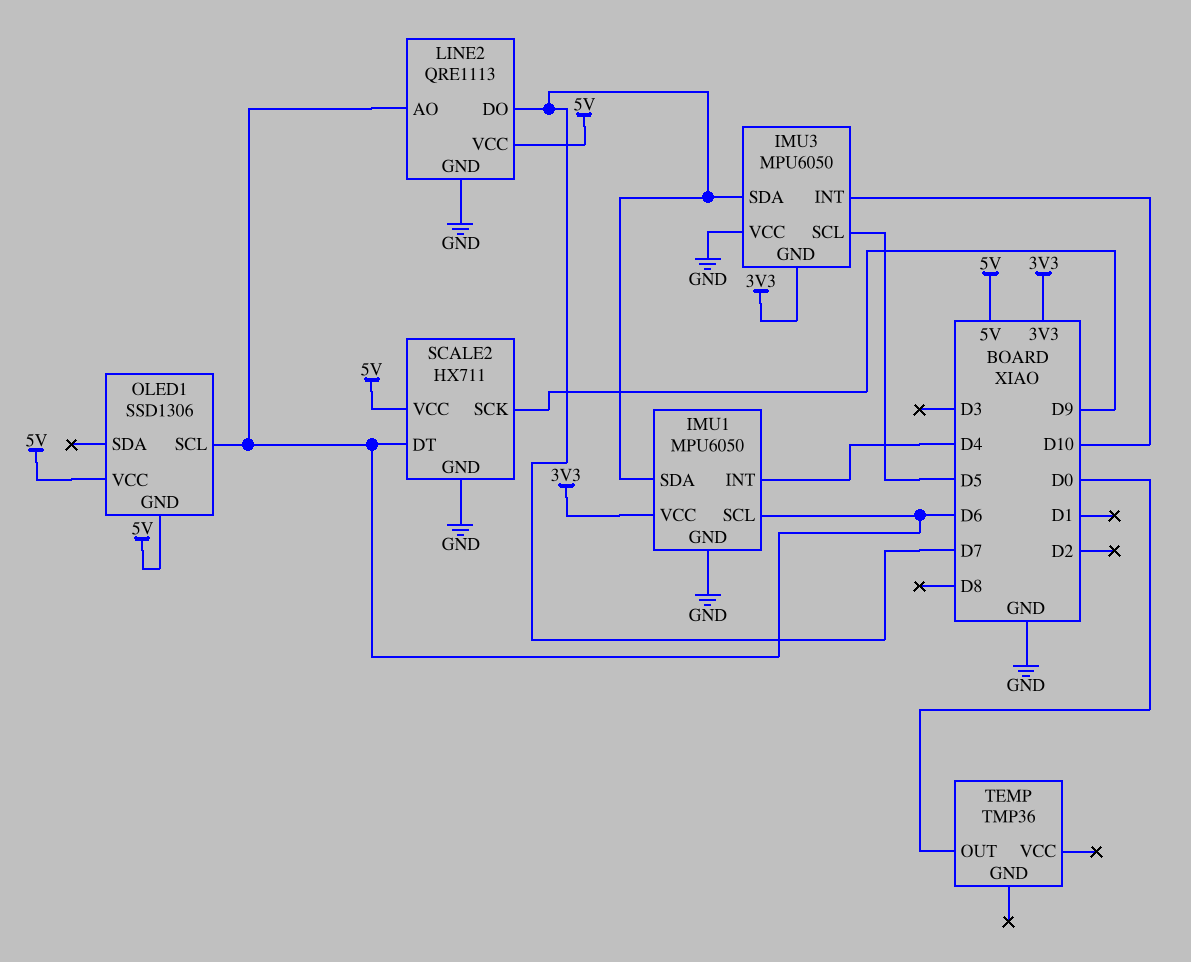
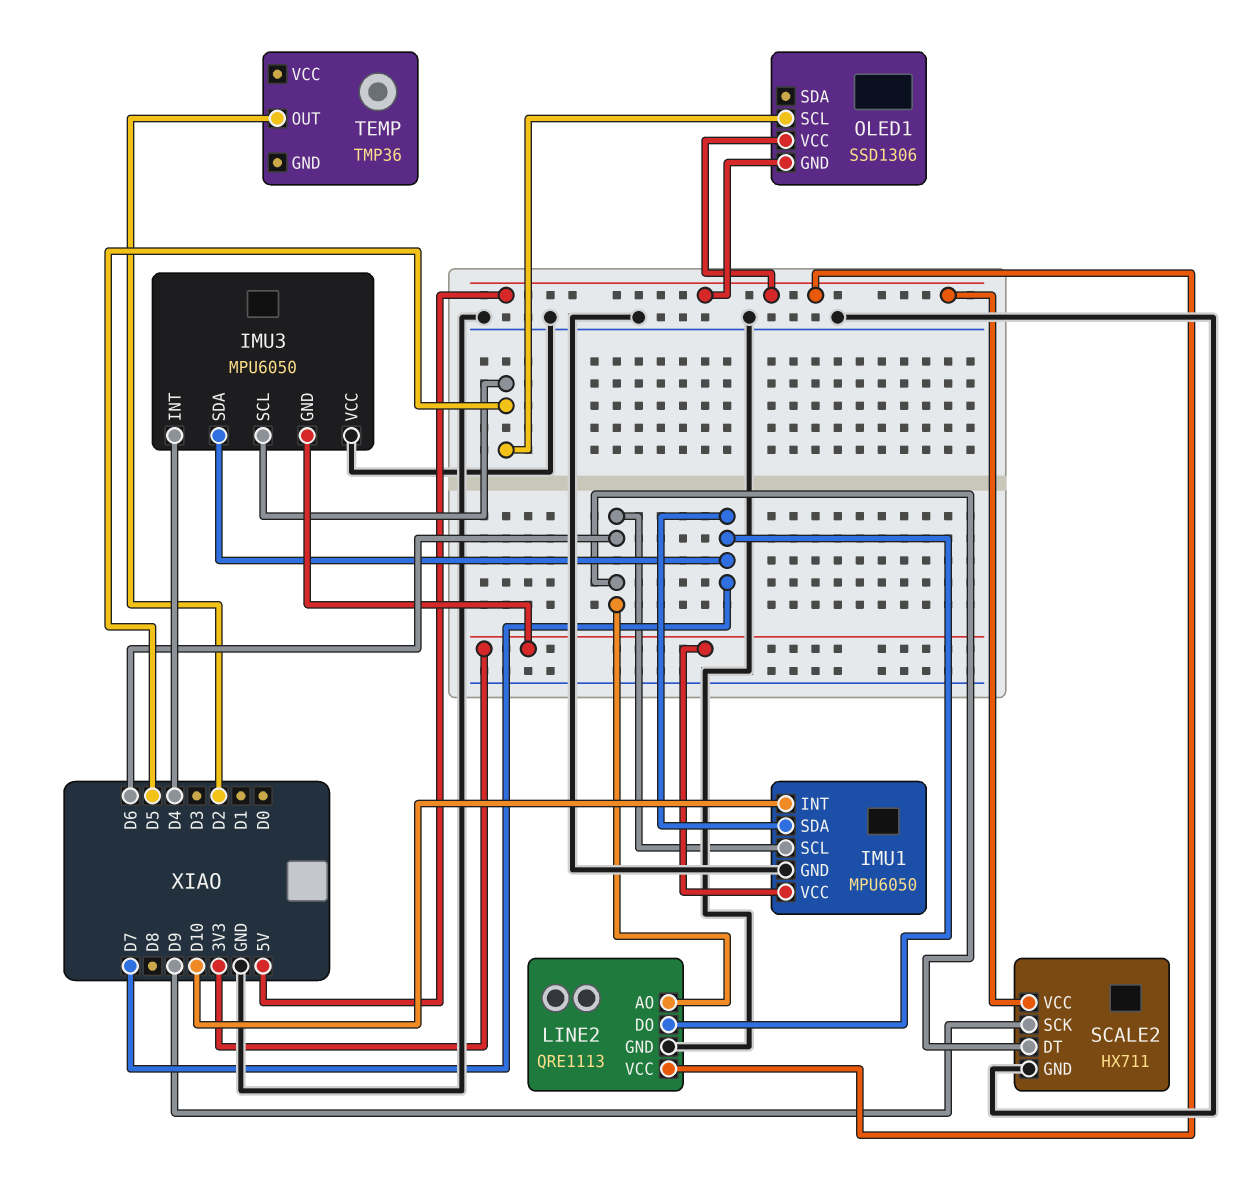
IMU1 pin INT: D4 -> D10
IMU3 pin INT: D10 -> D4
OLED1 pin SCL: D6 -> D5
TEMP pin OUT: D0 -> D2

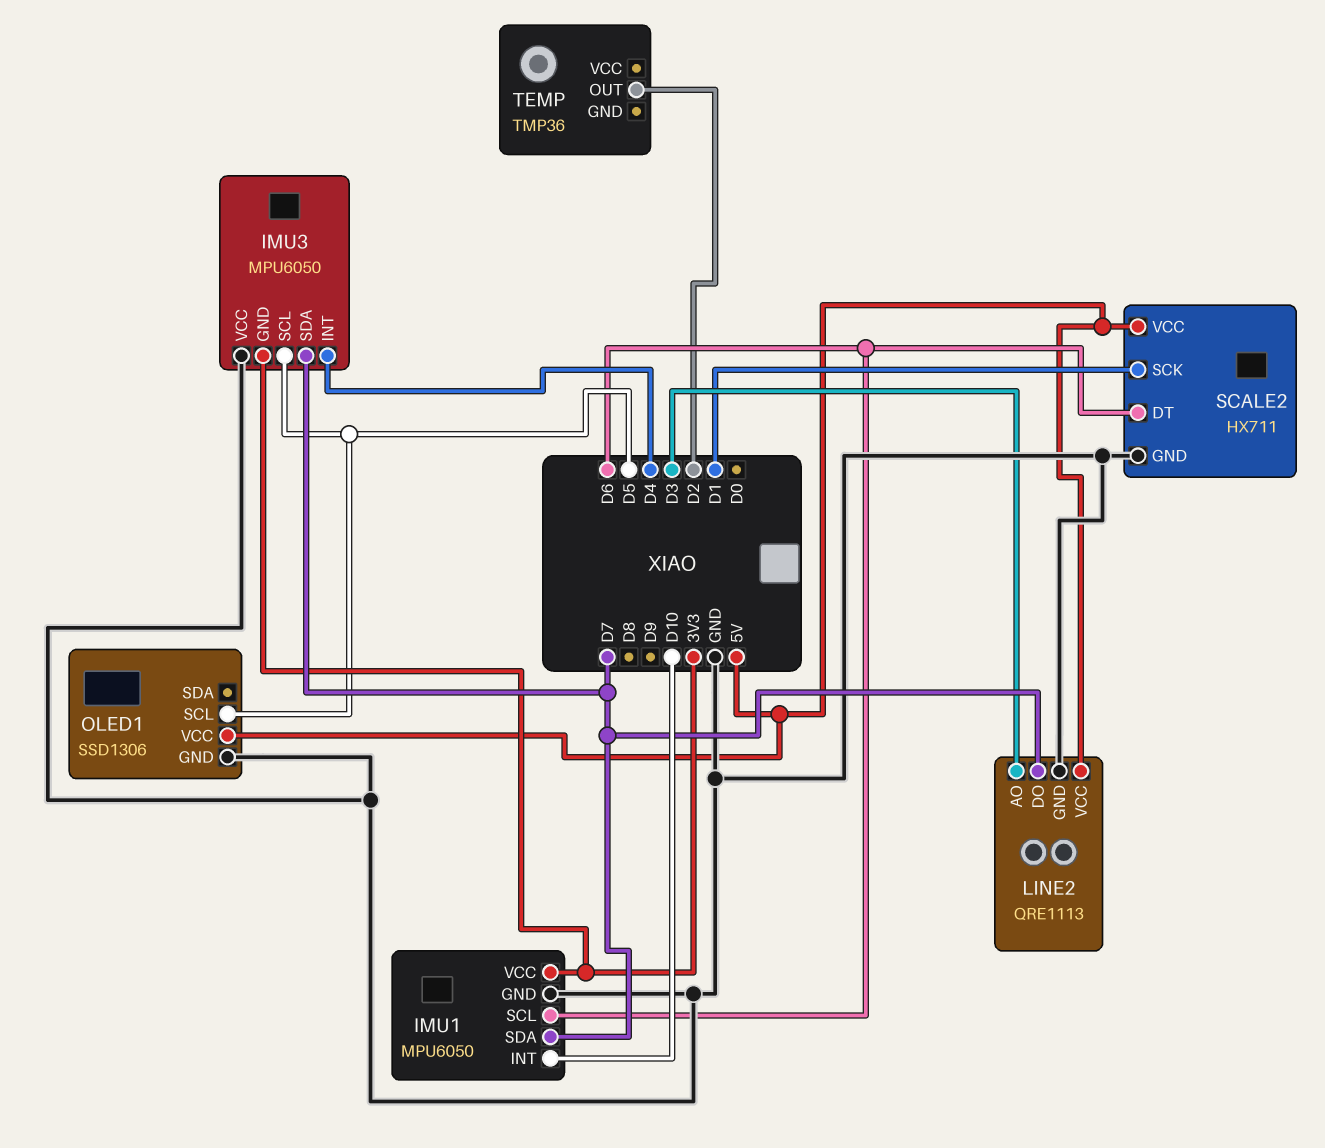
LINE2 pin AO: D6 -> D3
OLED1 pin GND: 5V -> GND
SCALE2 pin SCK: D9 -> D1

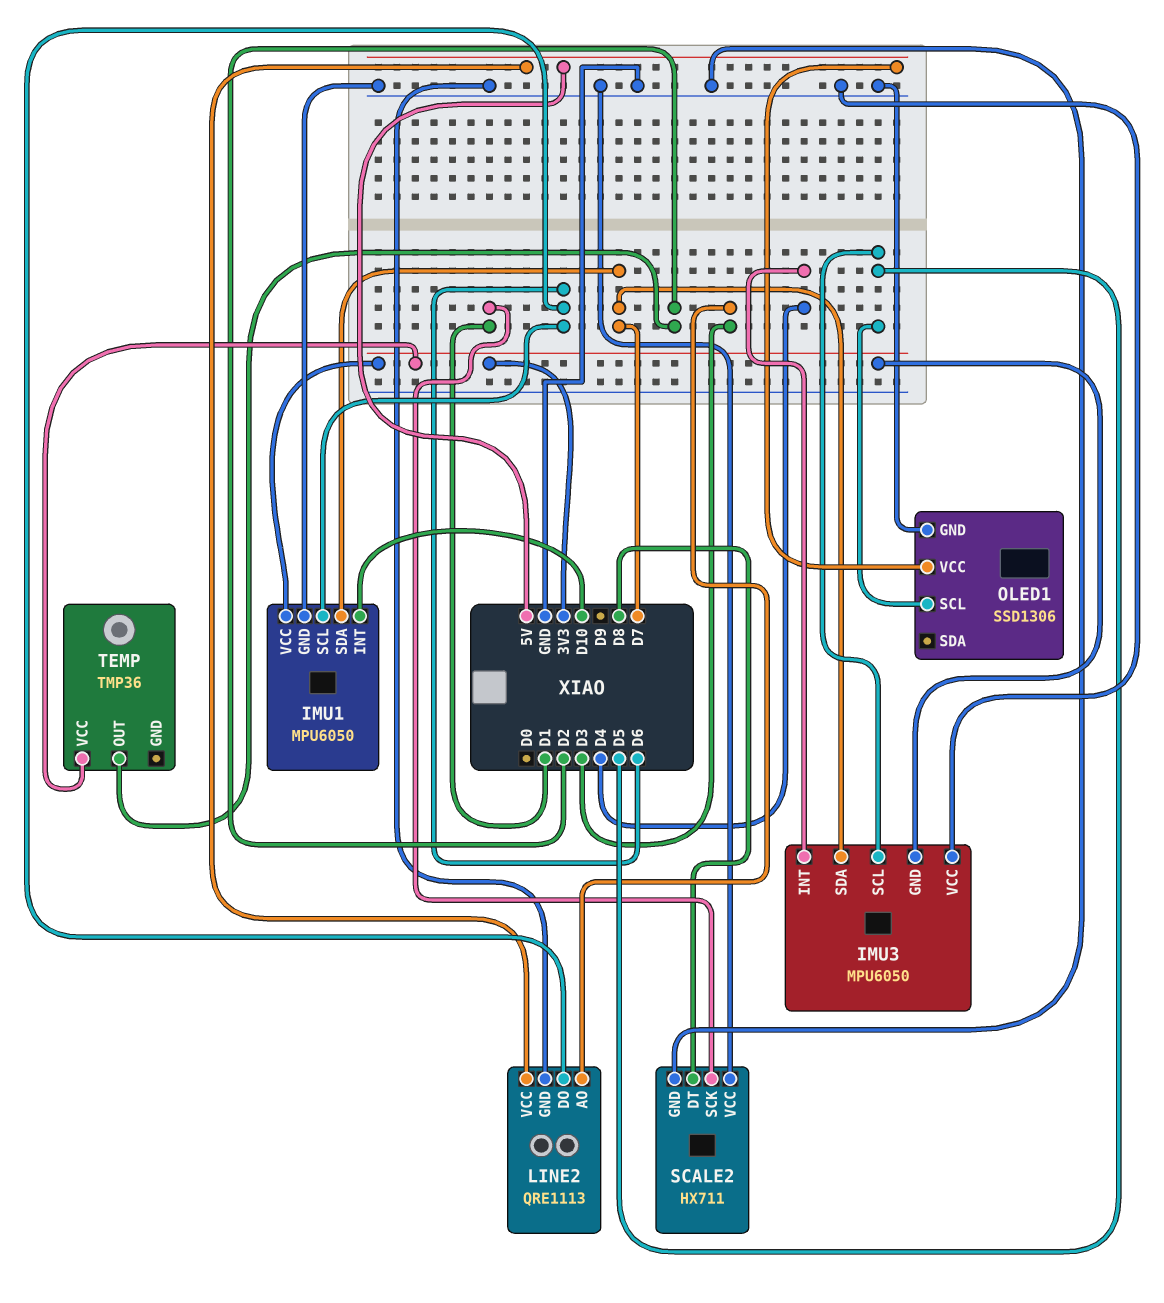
LINE2 pin DO: D7 -> D6
SCALE2 pin DT: D6 -> D8
SCALE2 pin VCC: 5V -> GND
TEMP pin VCC: none -> 3V3

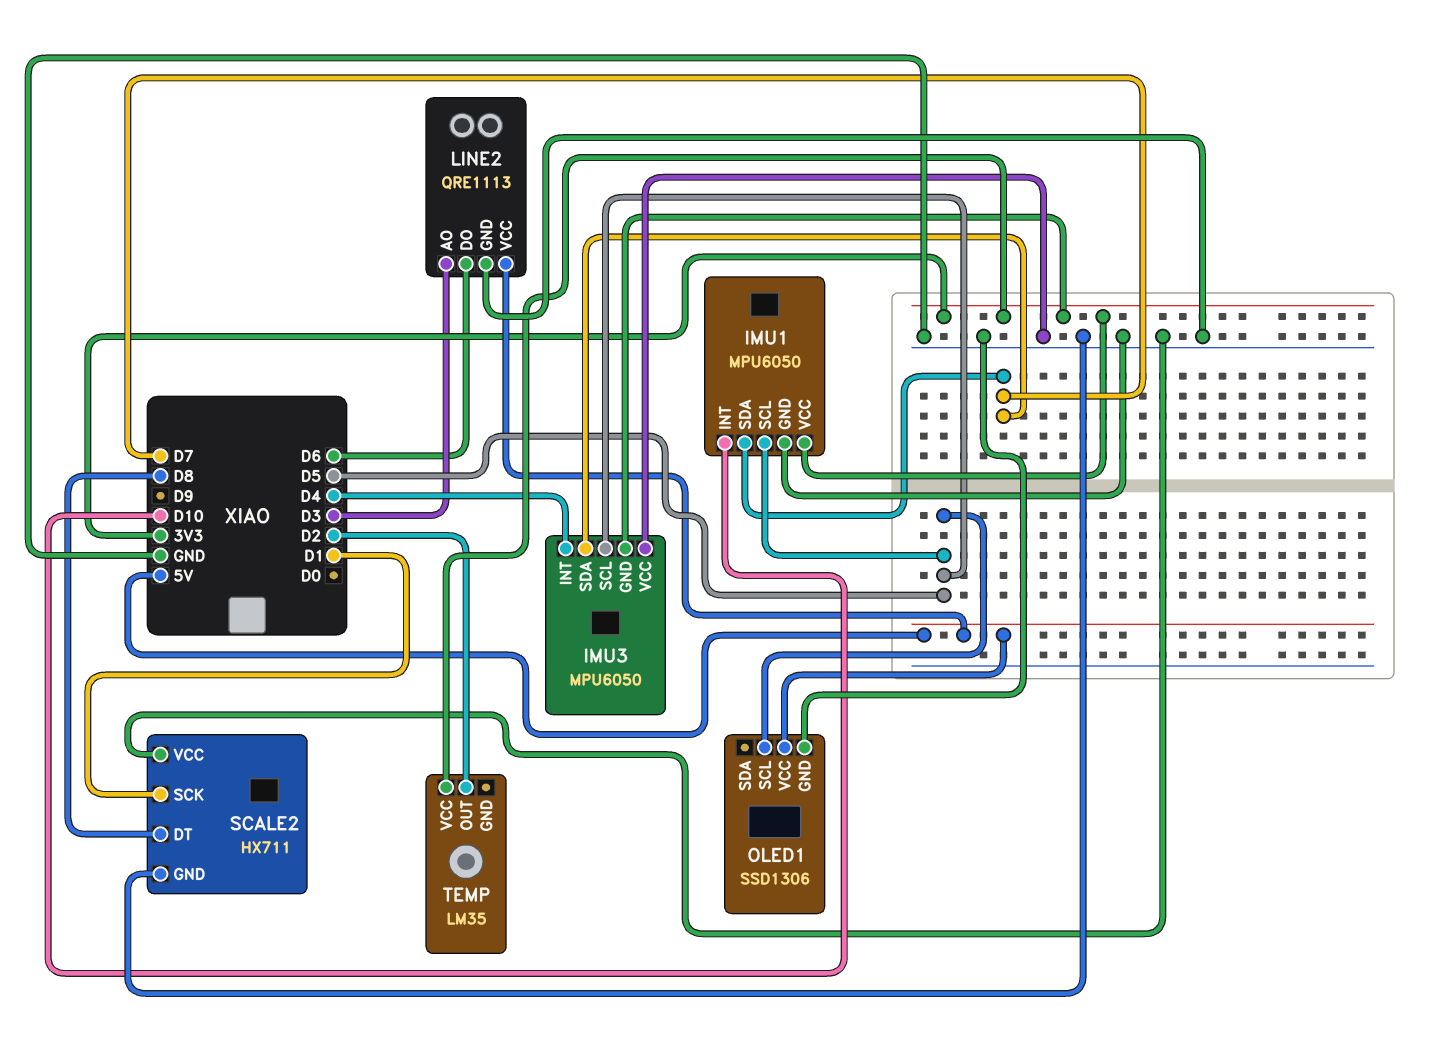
IMU1 pin SCL: D6 -> D5
TEMP: TMP36 -> LM35

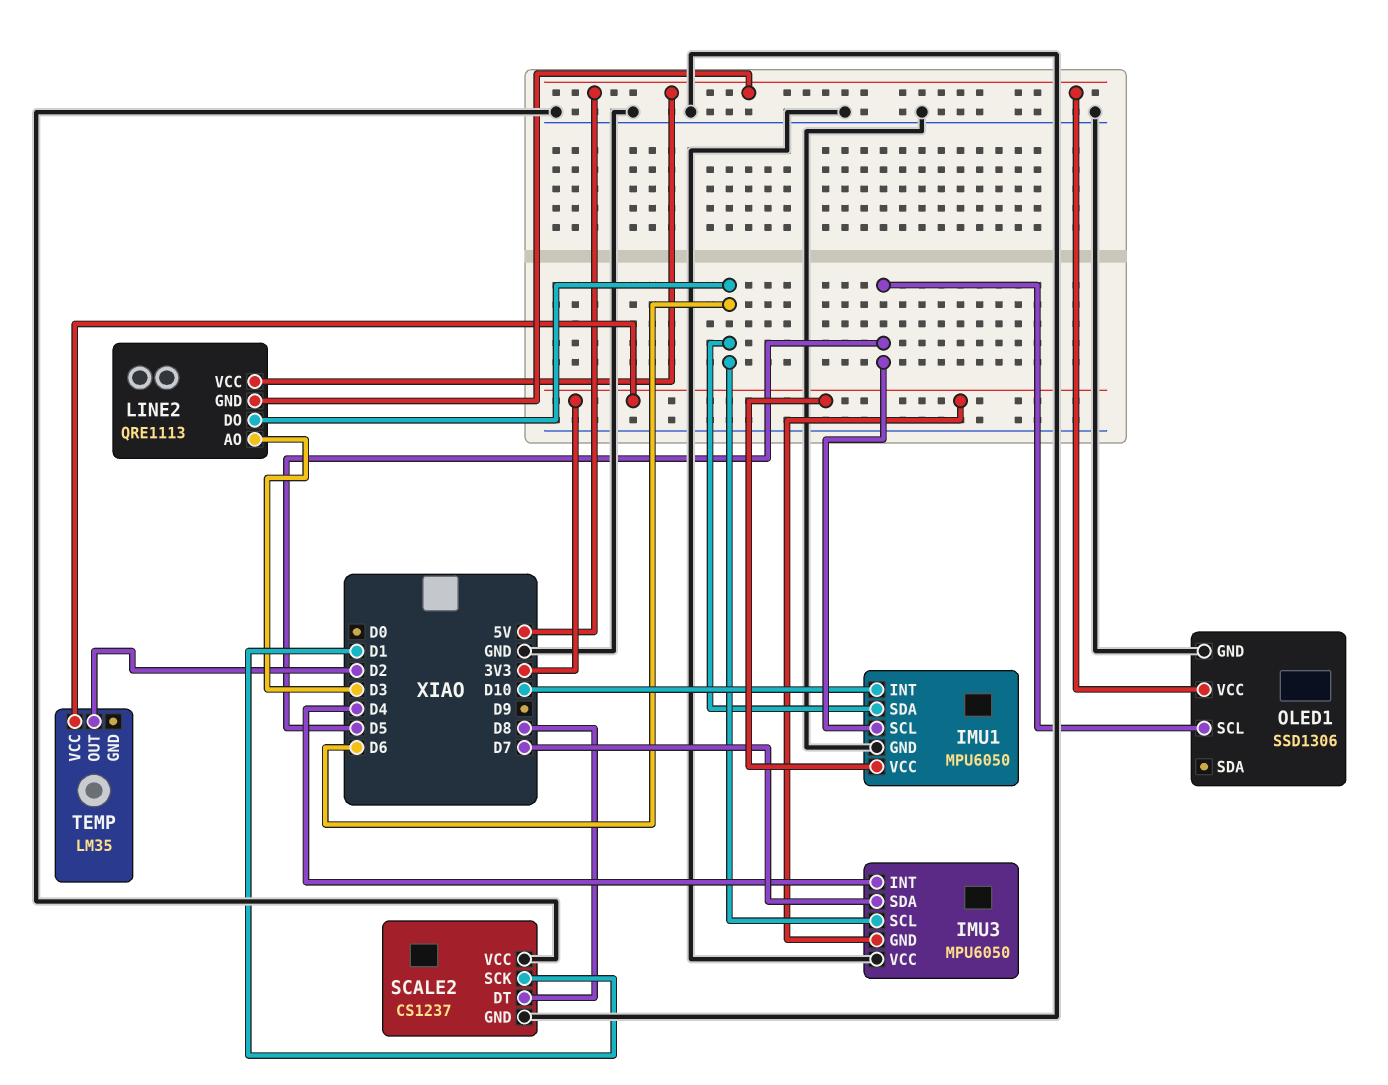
IMU1 pin SDA: D7 -> D6
IMU3 pin SCL: D5 -> D6
LINE2 pin GND: GND -> 5V
SCALE2: HX711 -> CS1237

